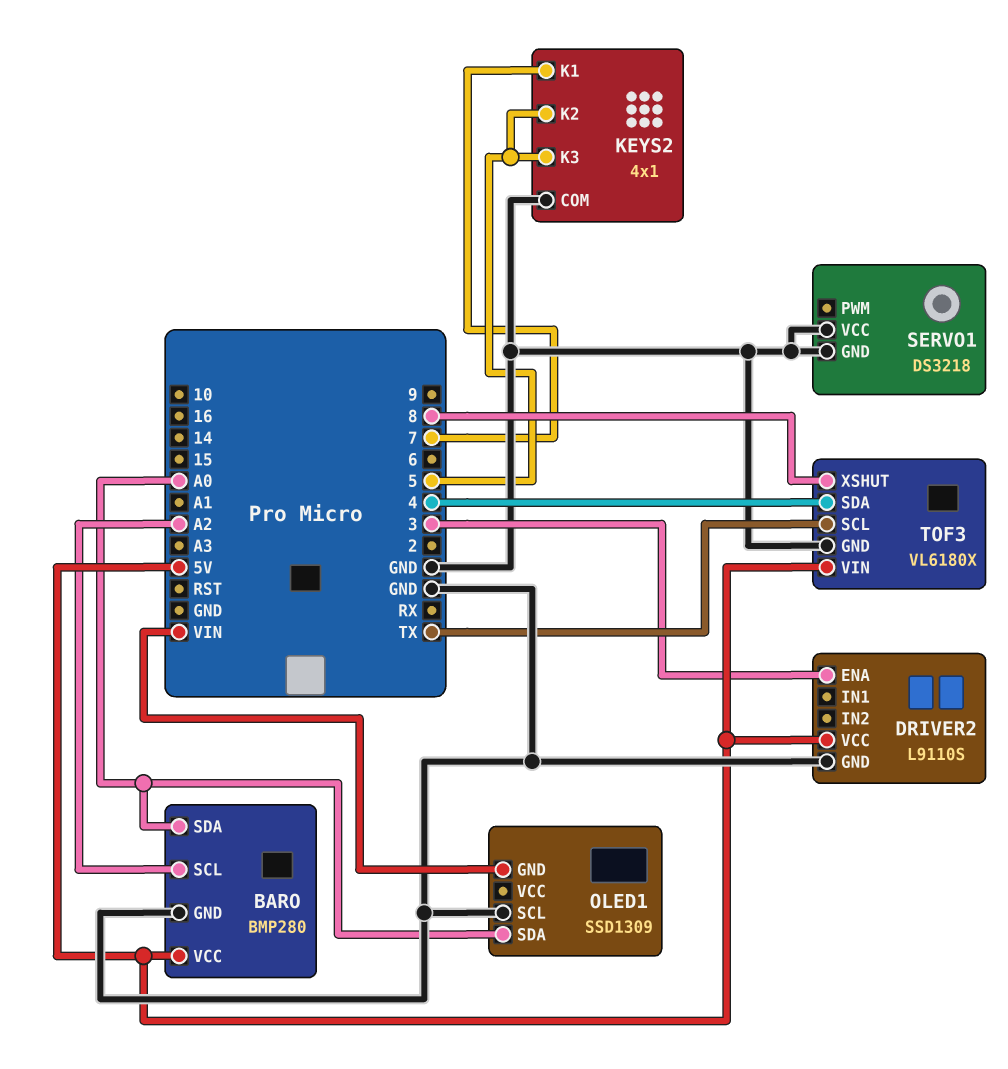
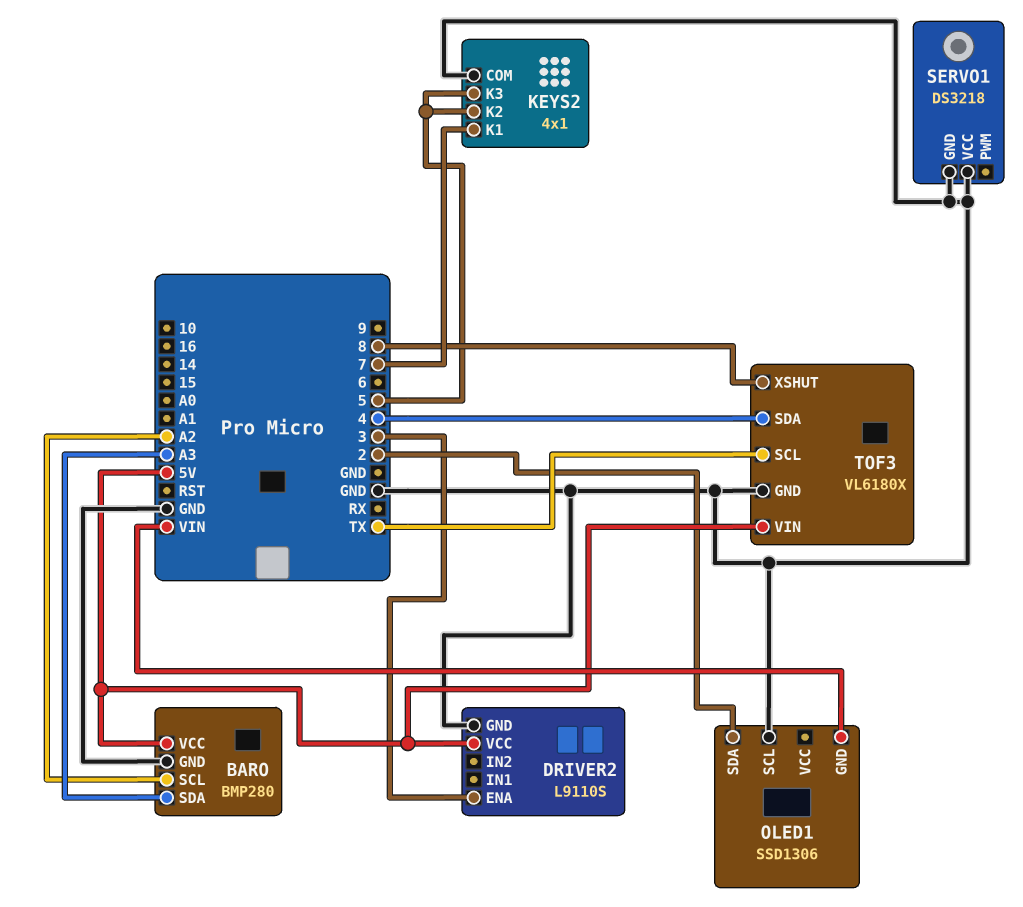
BARO pin SDA: A0 -> A3
OLED1: SSD1309 -> SSD1306
OLED1 pin SDA: A0 -> 2

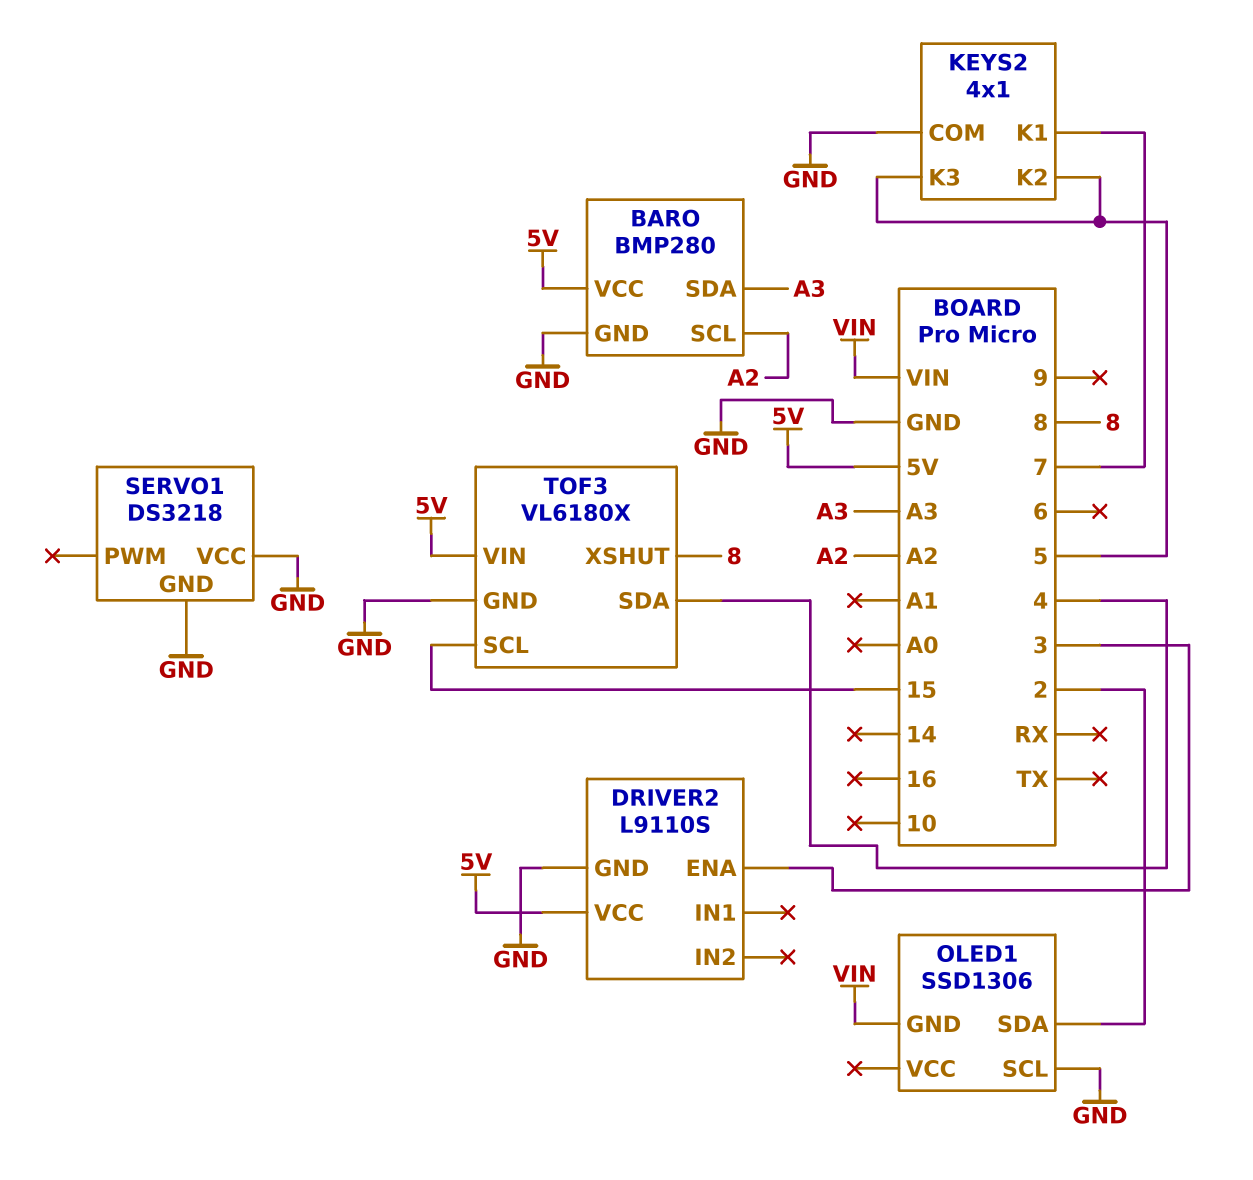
TOF3 pin SCL: TX -> 15

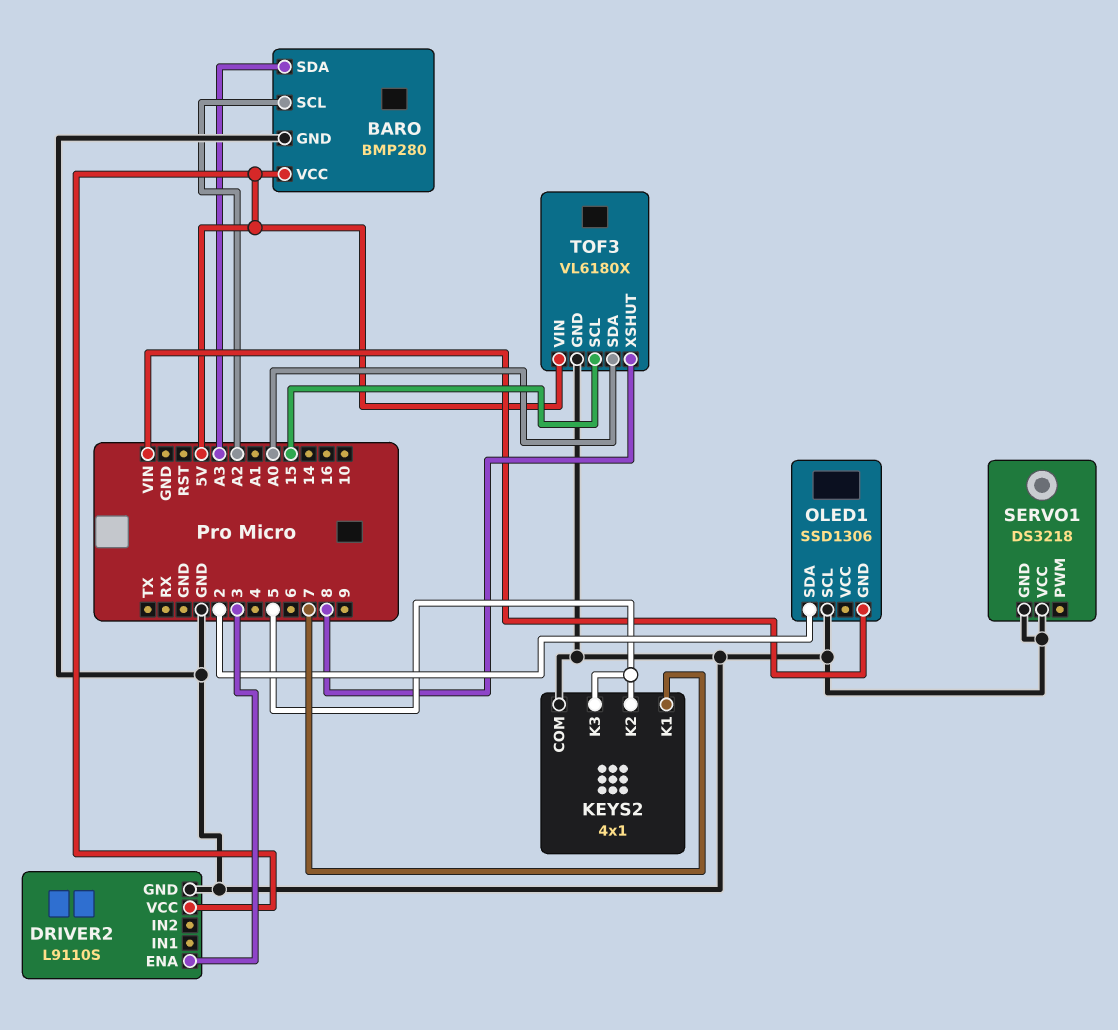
TOF3 pin SDA: 4 -> A0

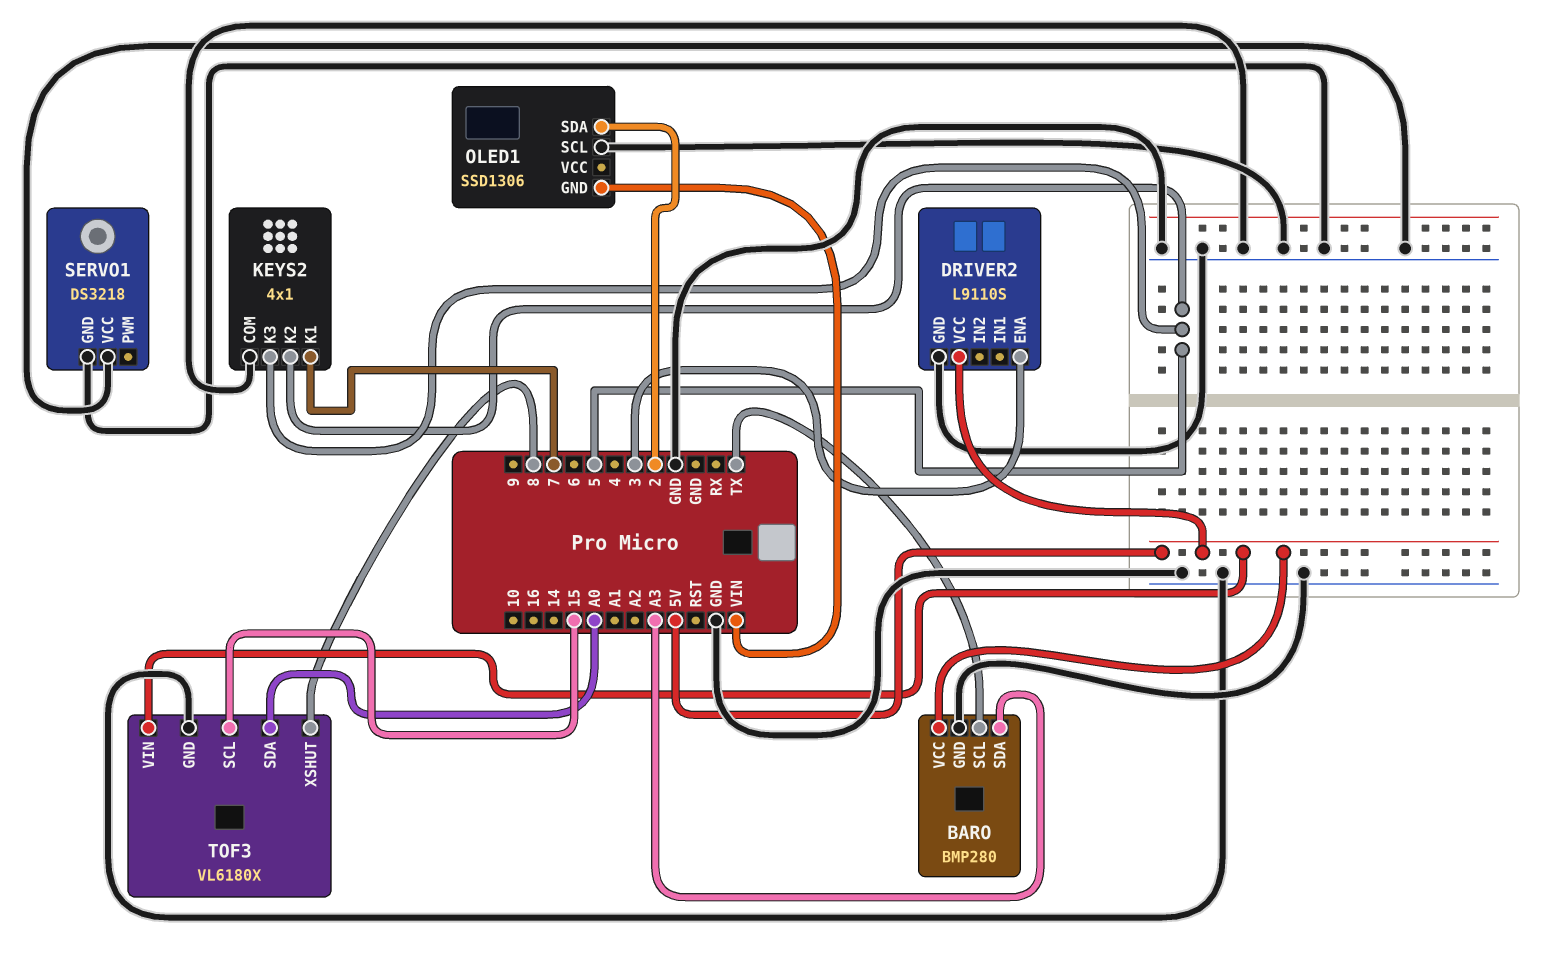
BARO pin SCL: A2 -> TX

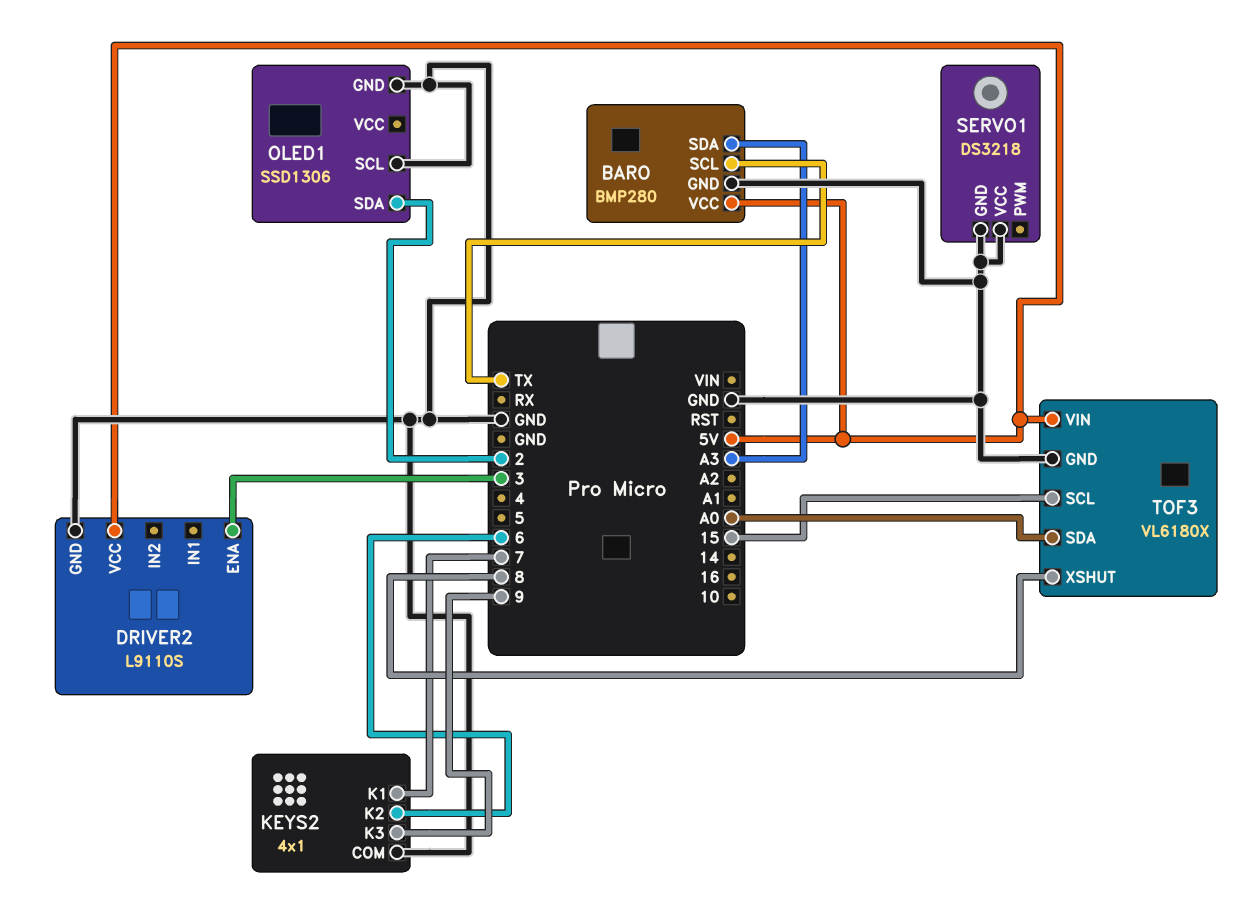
KEYS2 pin K2: 5 -> 6
KEYS2 pin K3: 5 -> 9
OLED1 pin GND: VIN -> GND

